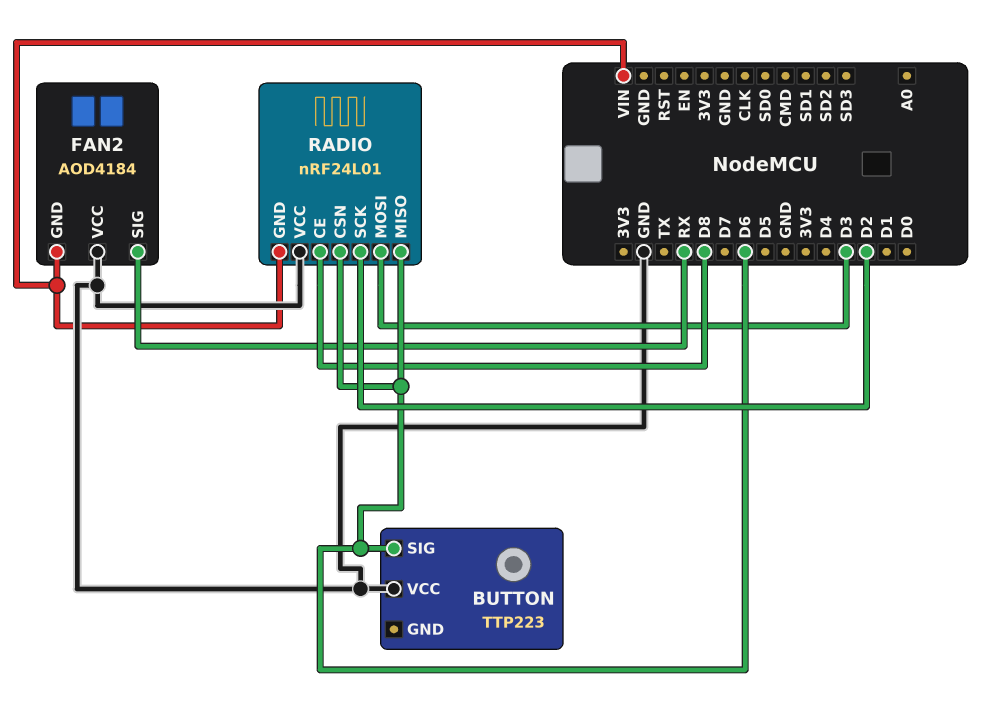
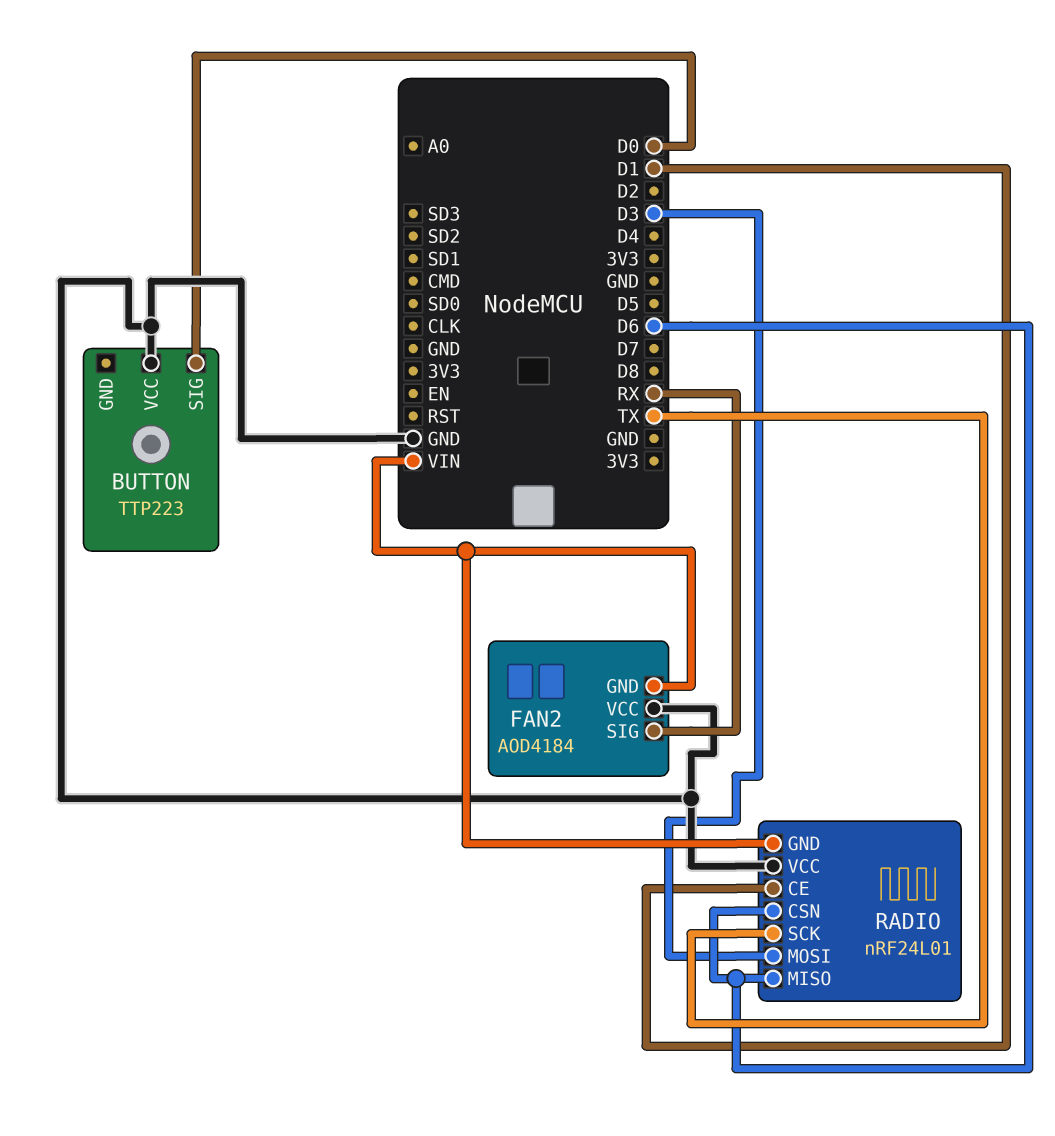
BUTTON pin SIG: D6 -> D0
RADIO pin CE: D8 -> D1
RADIO pin SCK: D2 -> TX

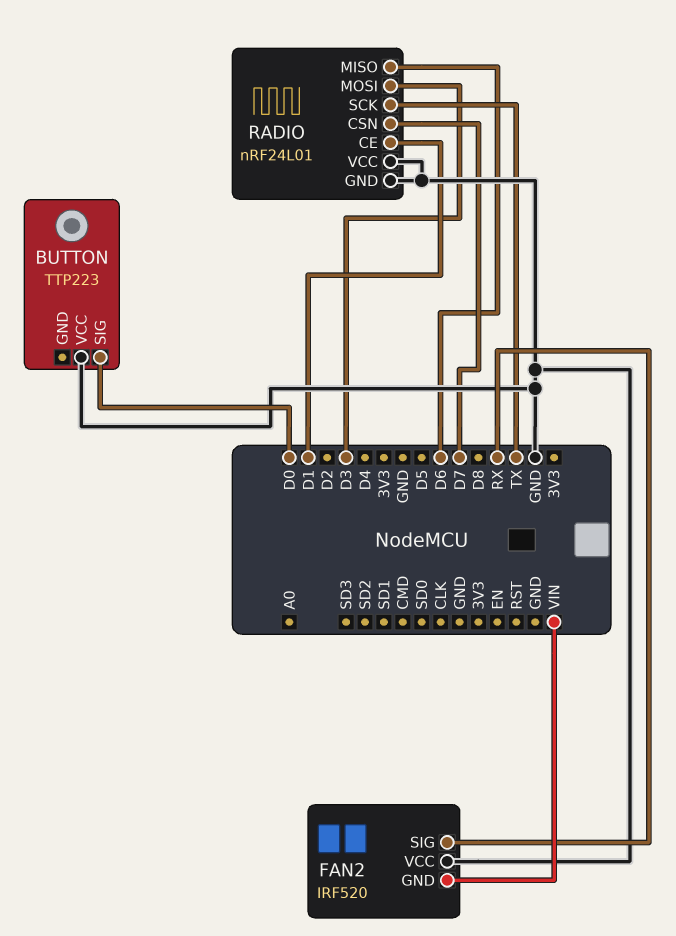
FAN2: AOD4184 -> IRF520
RADIO pin CSN: D6 -> D7
RADIO pin GND: VIN -> GND

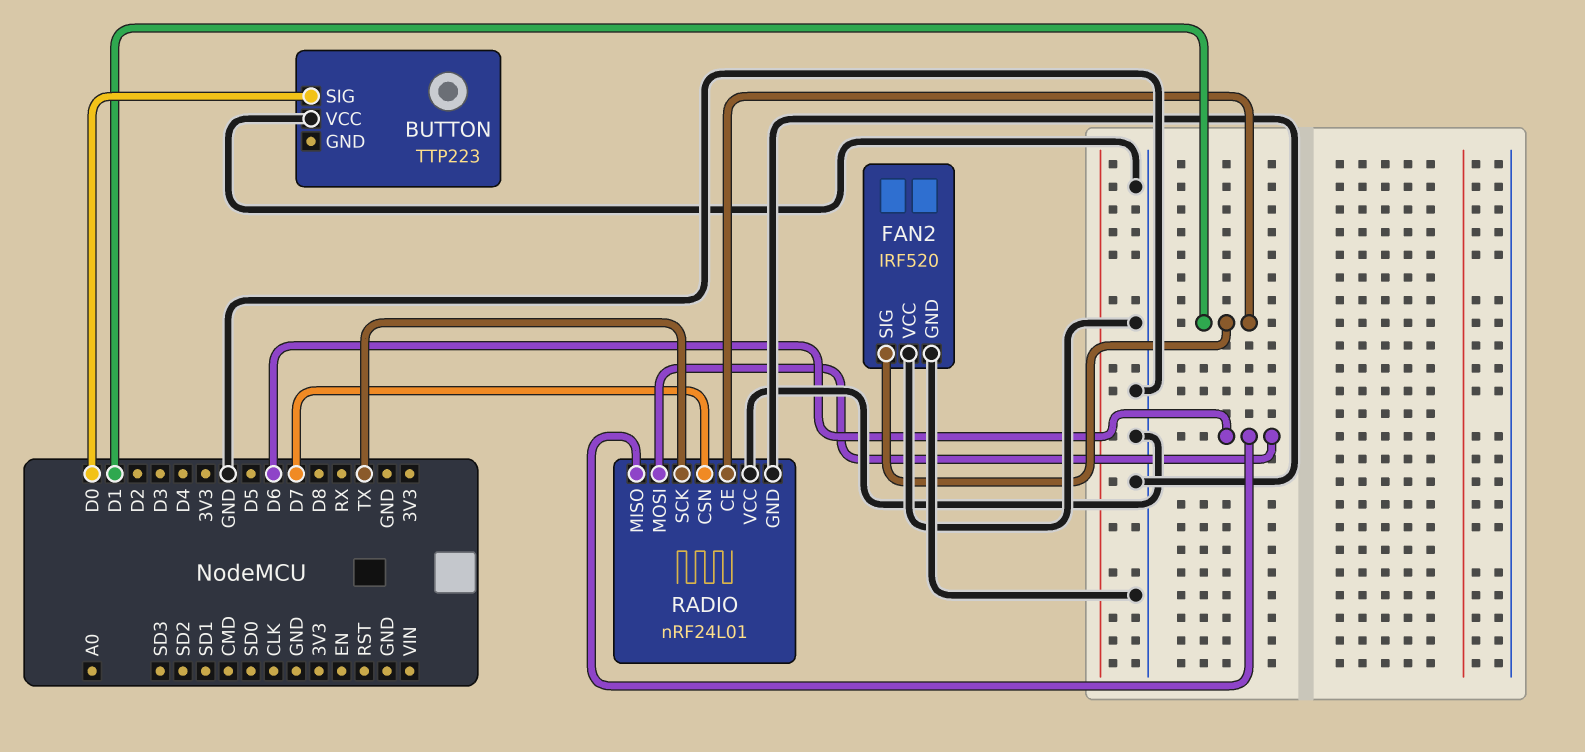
FAN2 pin GND: VIN -> GND
FAN2 pin SIG: RX -> D1
RADIO pin MOSI: D3 -> D6

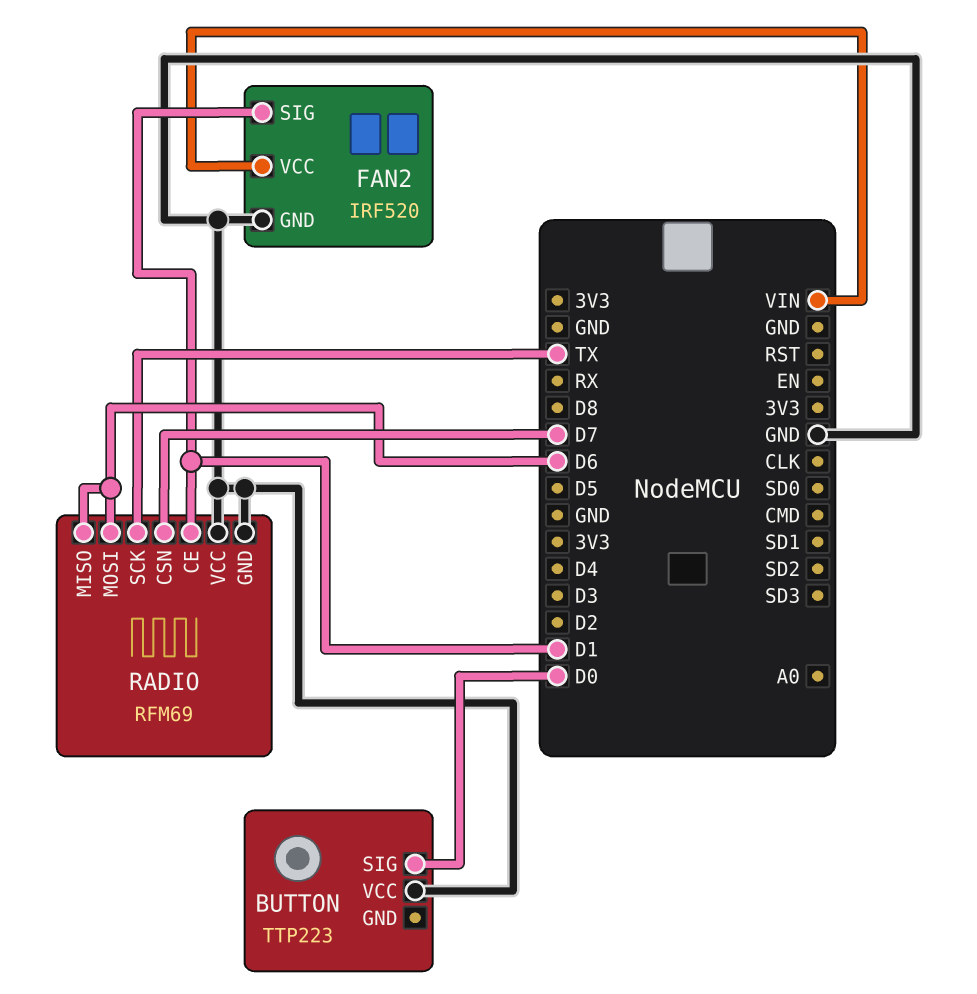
FAN2 pin VCC: GND -> VIN
RADIO: nRF24L01 -> RFM69

